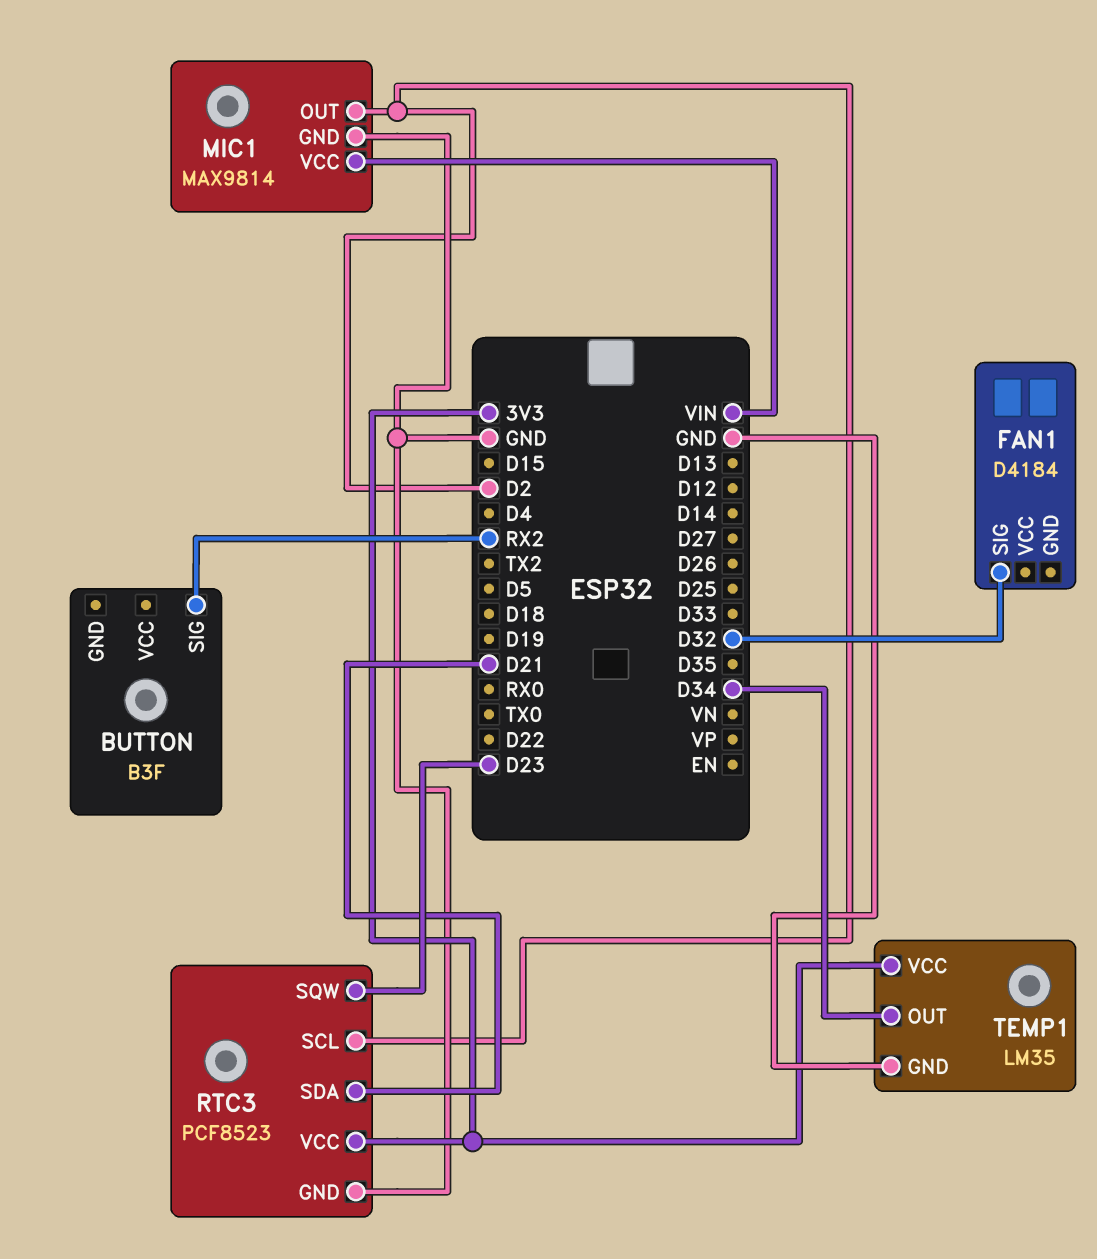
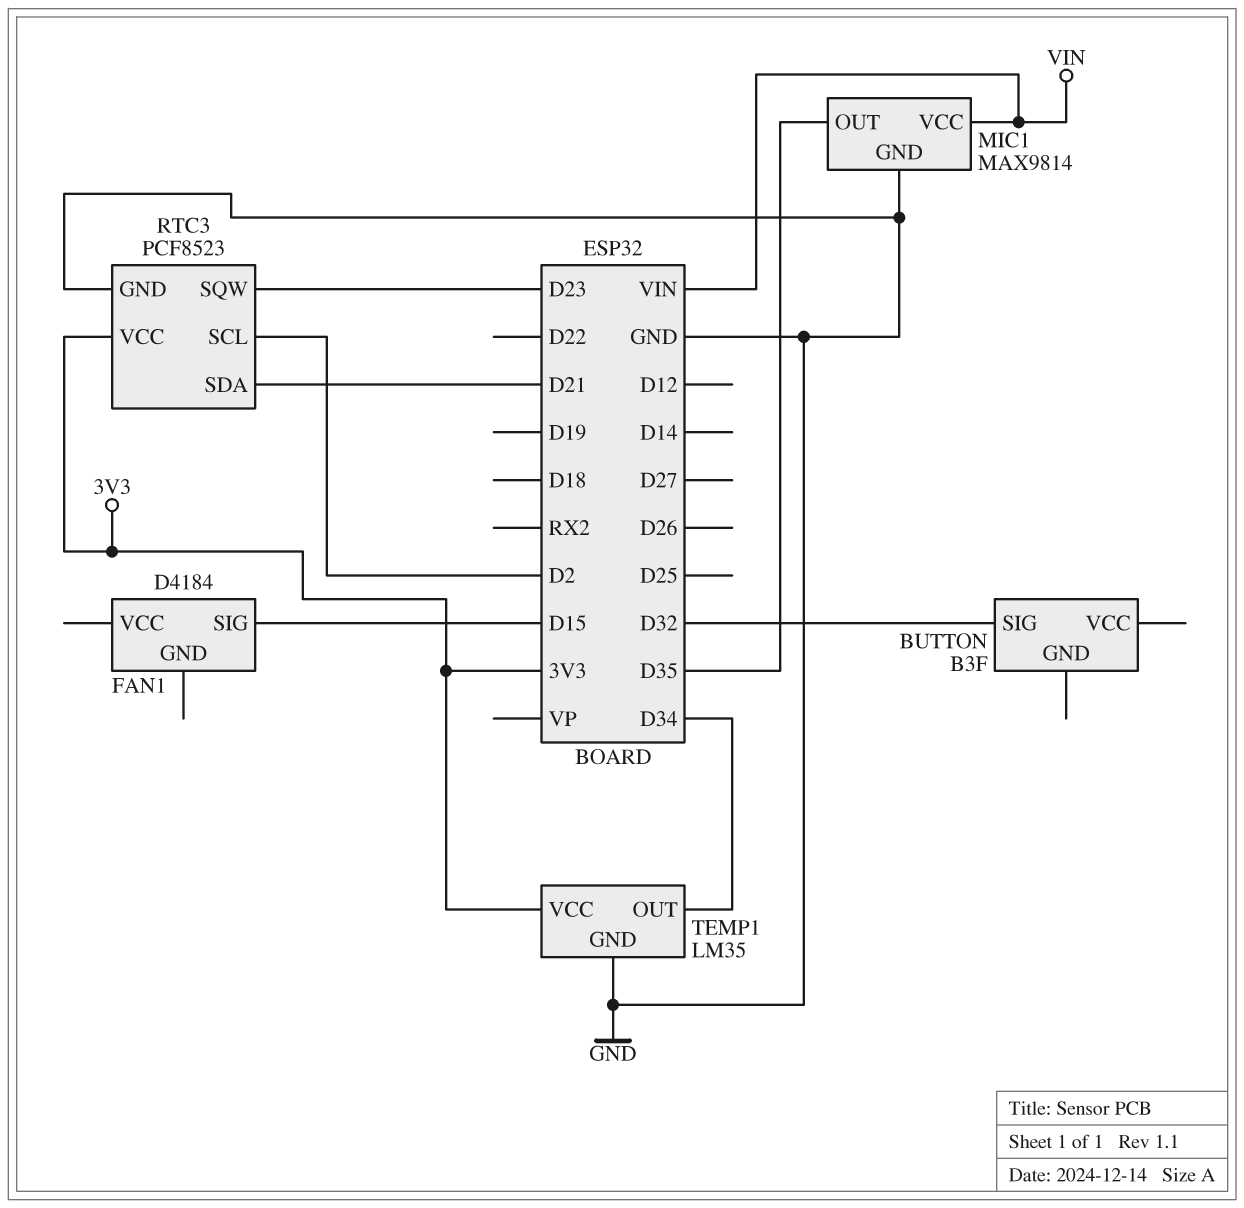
BUTTON pin SIG: RX2 -> D32
FAN1 pin SIG: D32 -> D15
MIC1 pin OUT: D2 -> D35

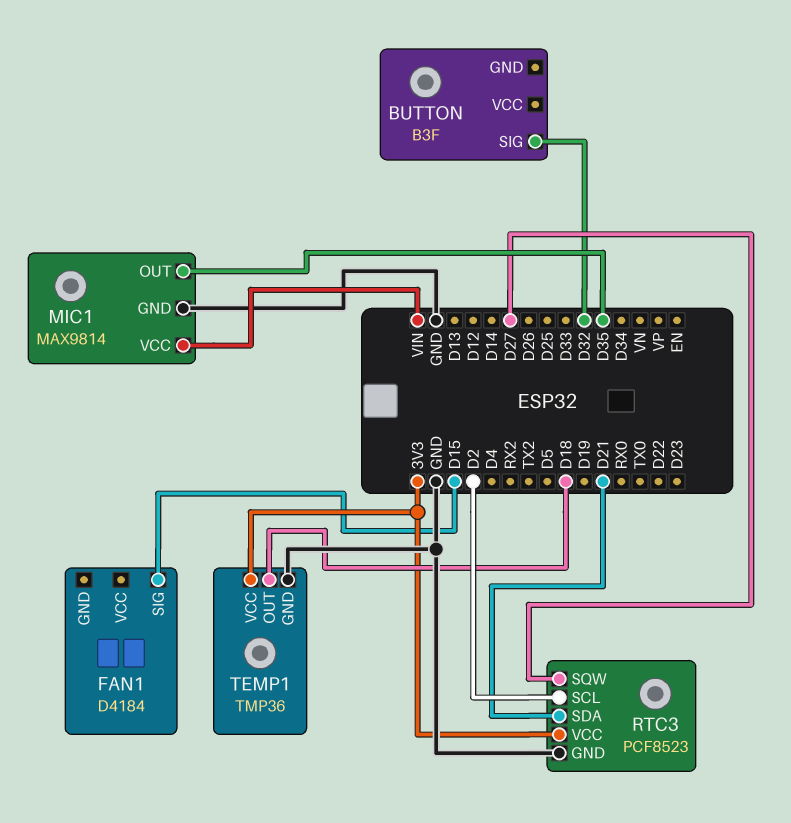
RTC3 pin SQW: D23 -> D27
TEMP1: LM35 -> TMP36
TEMP1 pin OUT: D34 -> D18

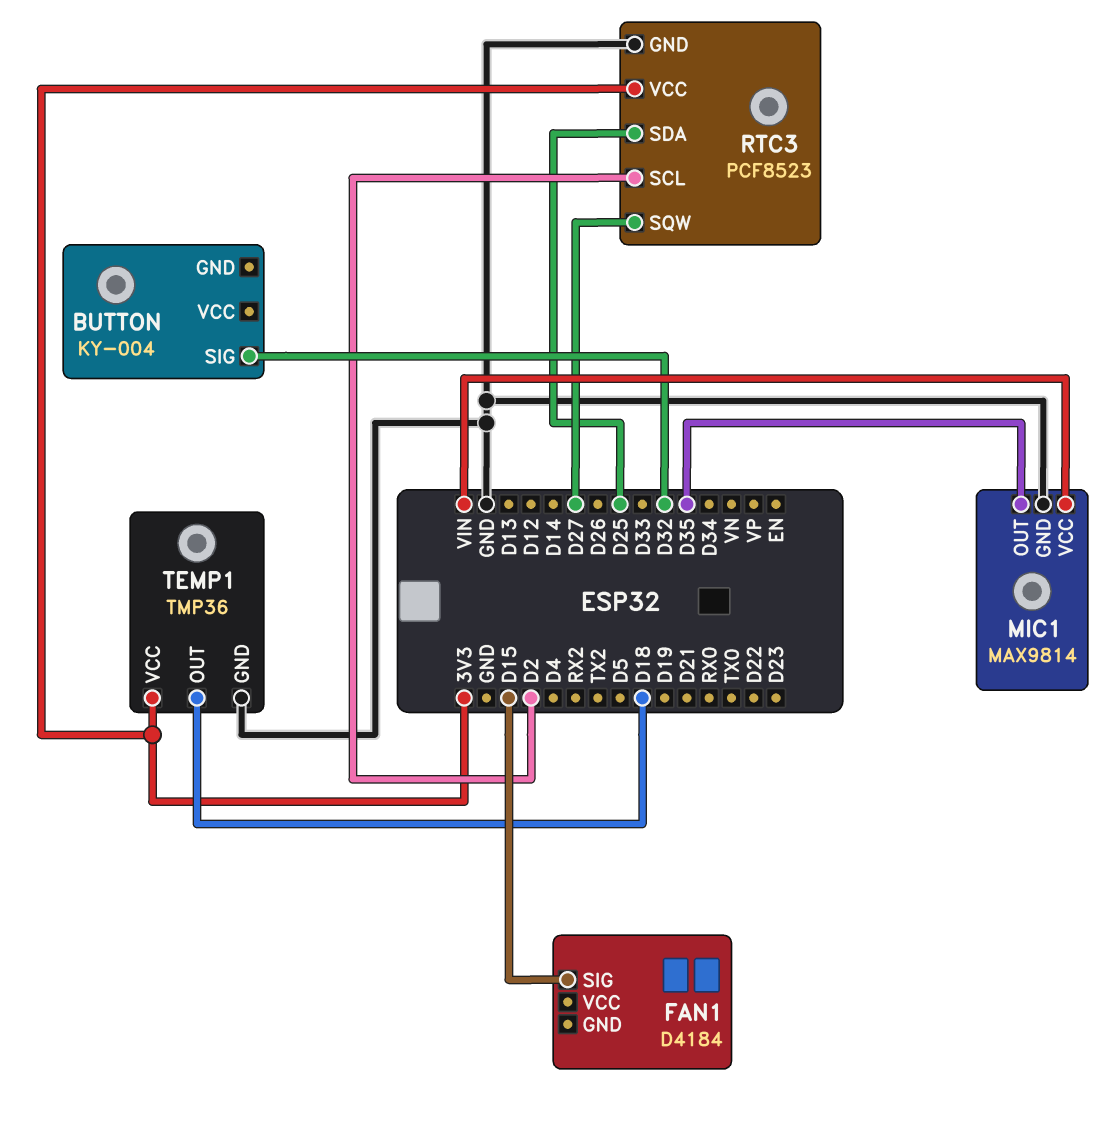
BUTTON: B3F -> KY-004
RTC3 pin SDA: D21 -> D25

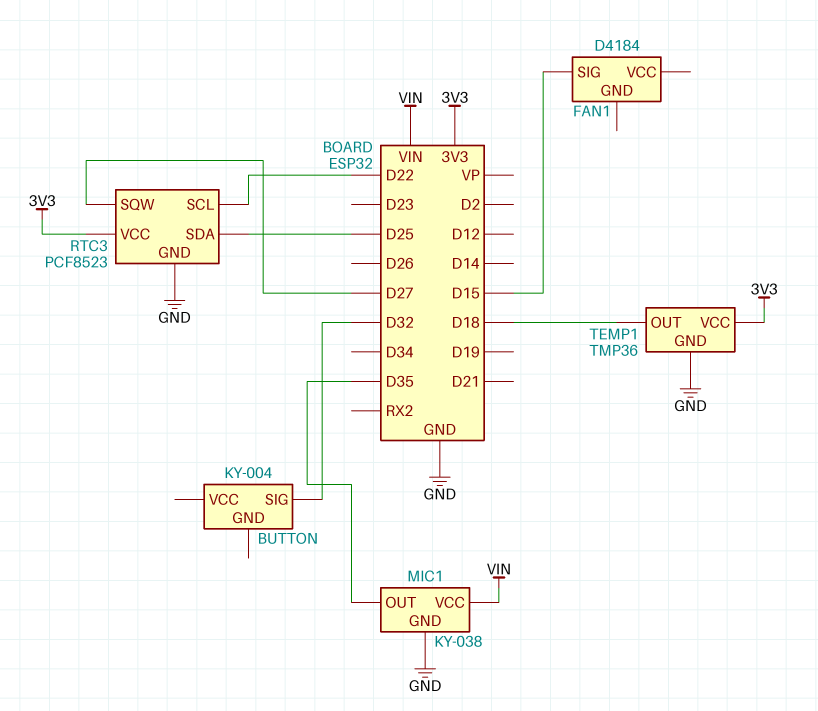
MIC1: MAX9814 -> KY-038
RTC3 pin SCL: D2 -> D22

